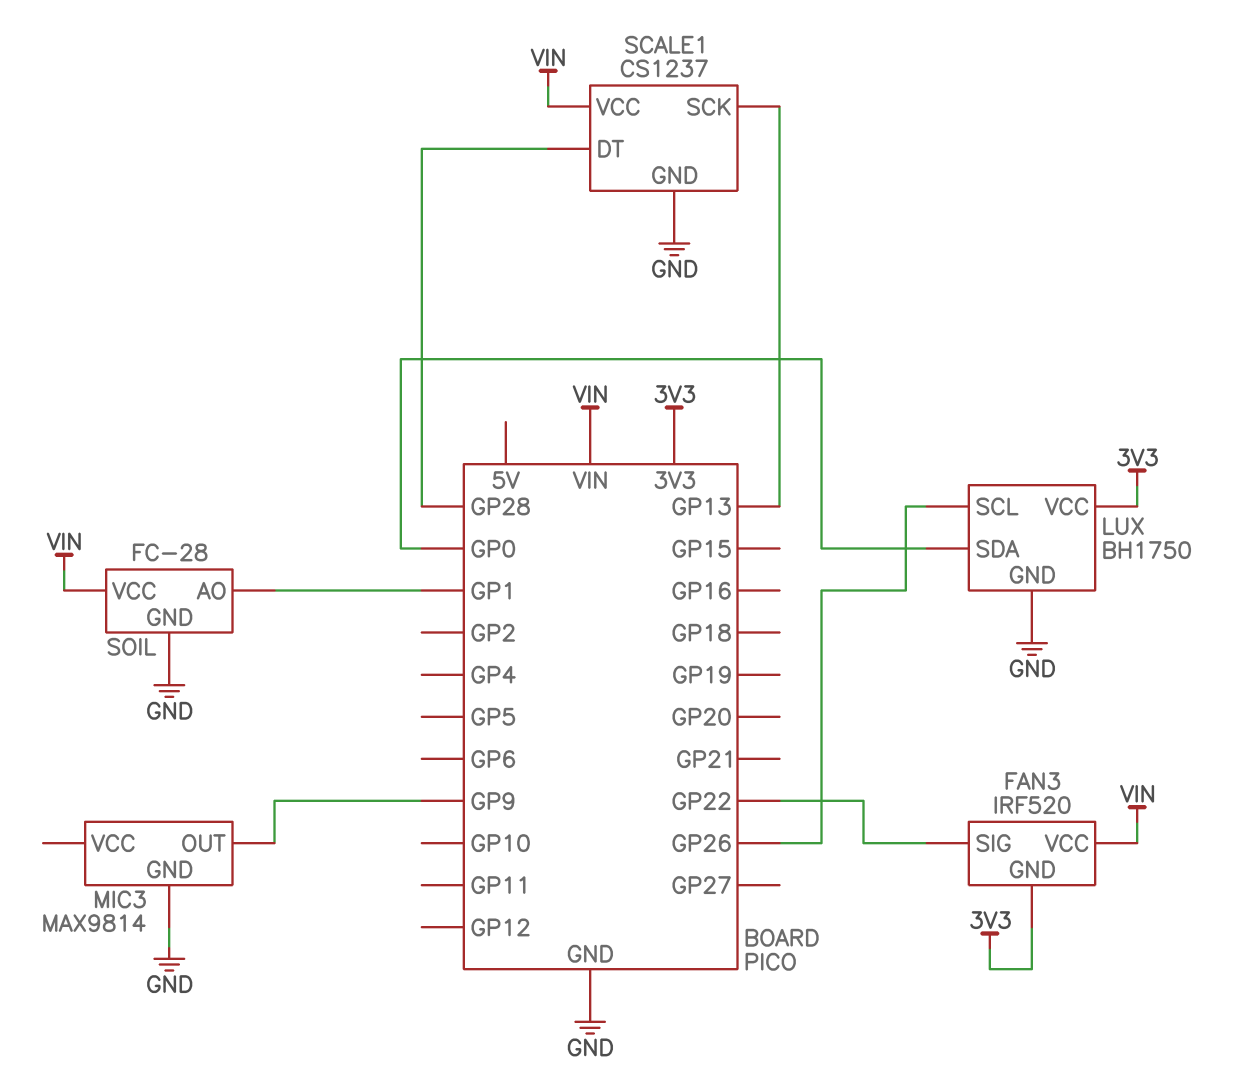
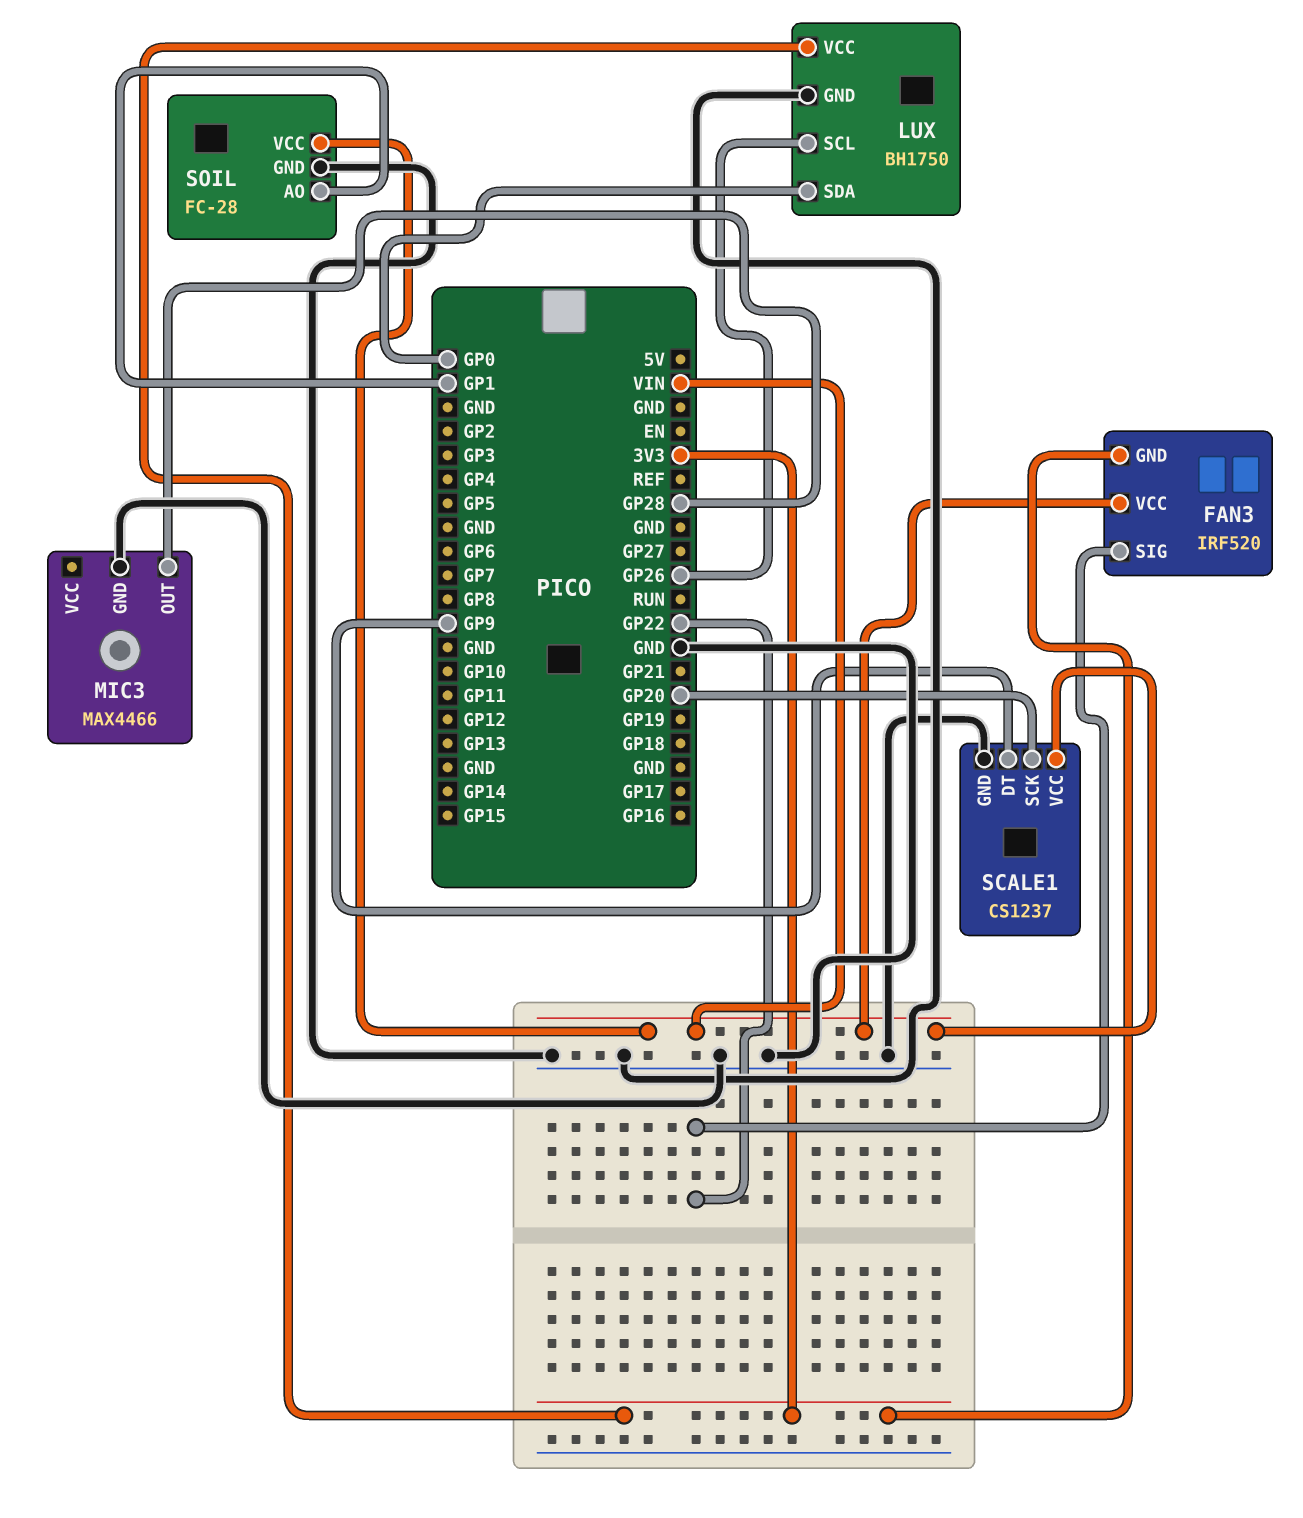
MIC3: MAX9814 -> MAX4466
MIC3 pin OUT: GP9 -> GP28
SCALE1 pin DT: GP28 -> GP9
SCALE1 pin SCK: GP13 -> GP20

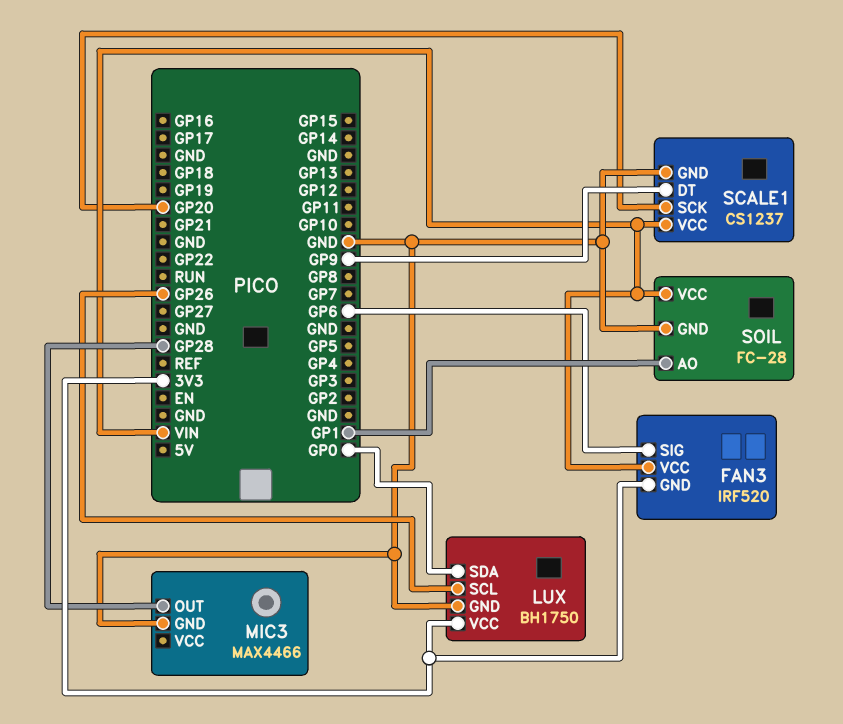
FAN3 pin SIG: GP22 -> GP6

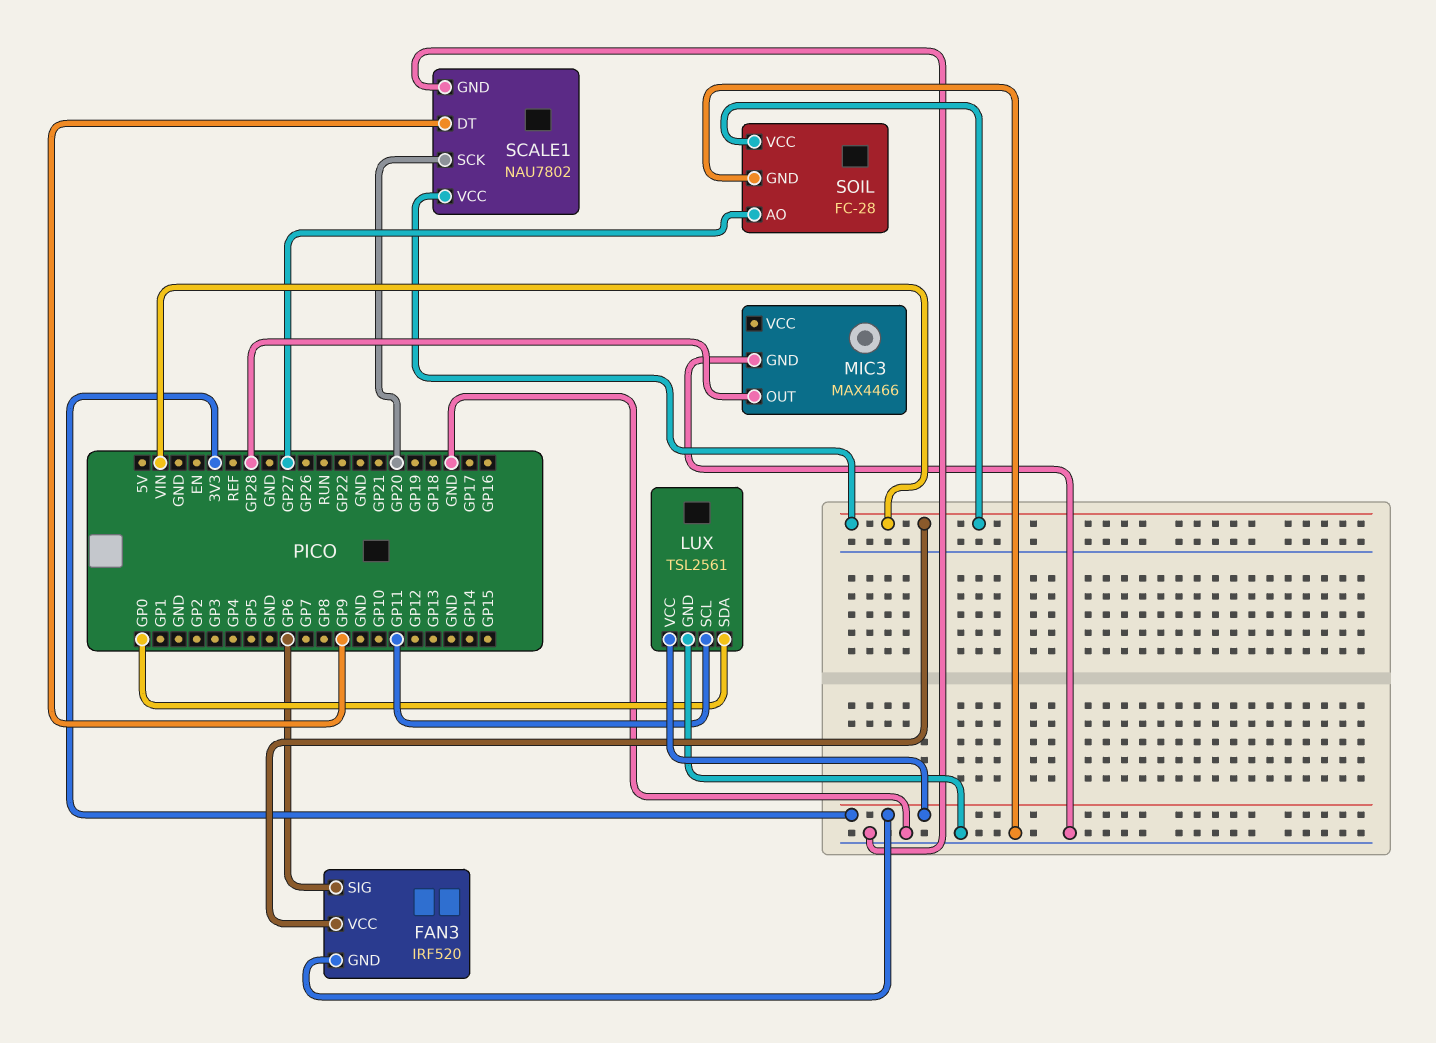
LUX: BH1750 -> TSL2561
LUX pin SCL: GP26 -> GP11
SCALE1: CS1237 -> NAU7802
SOIL pin AO: GP1 -> GP27

